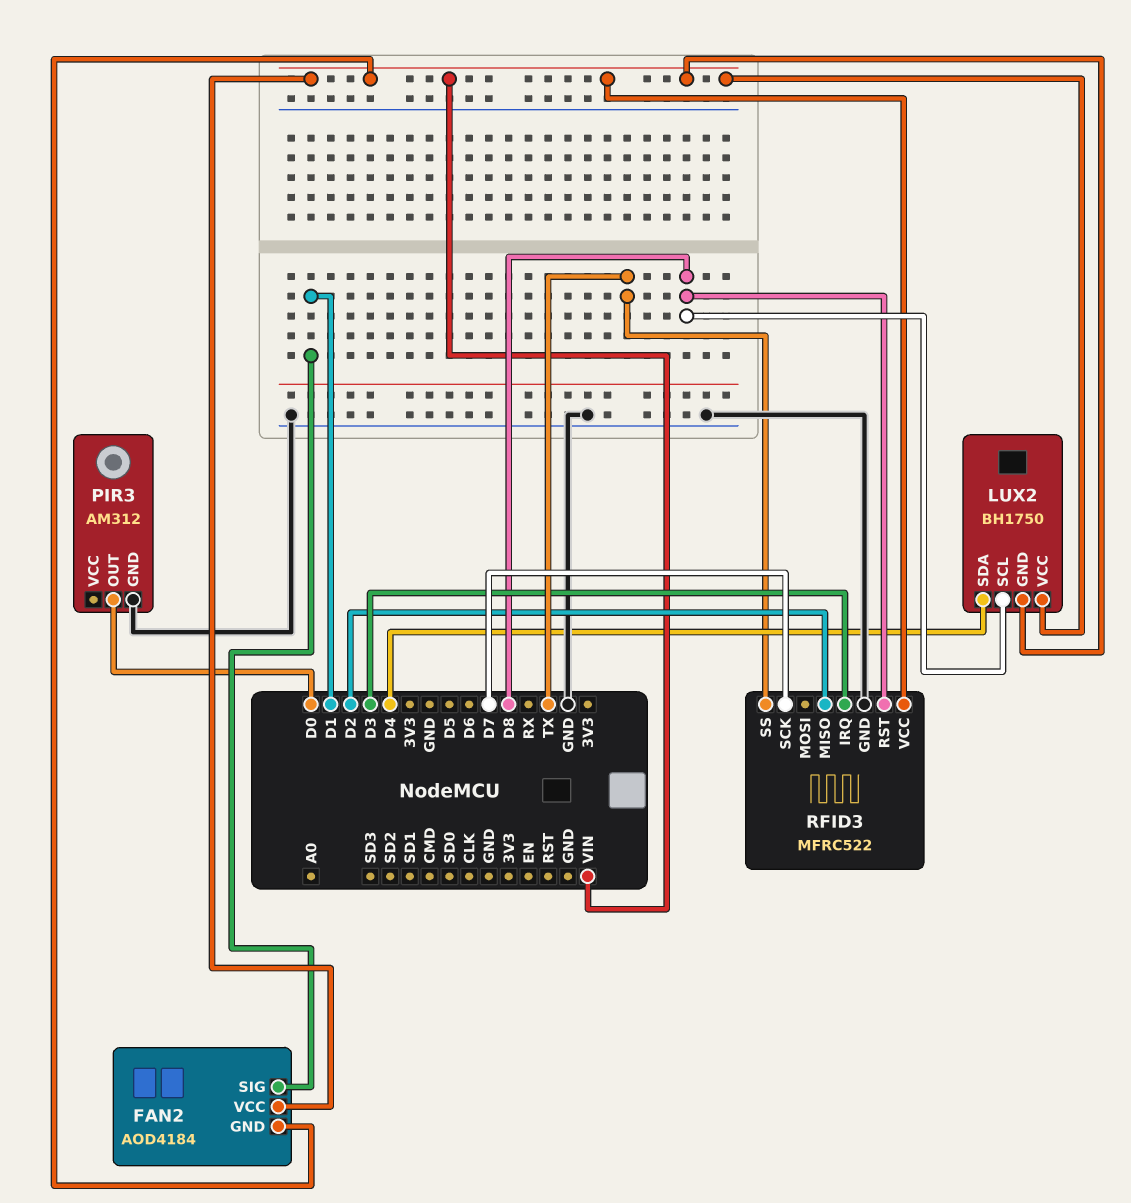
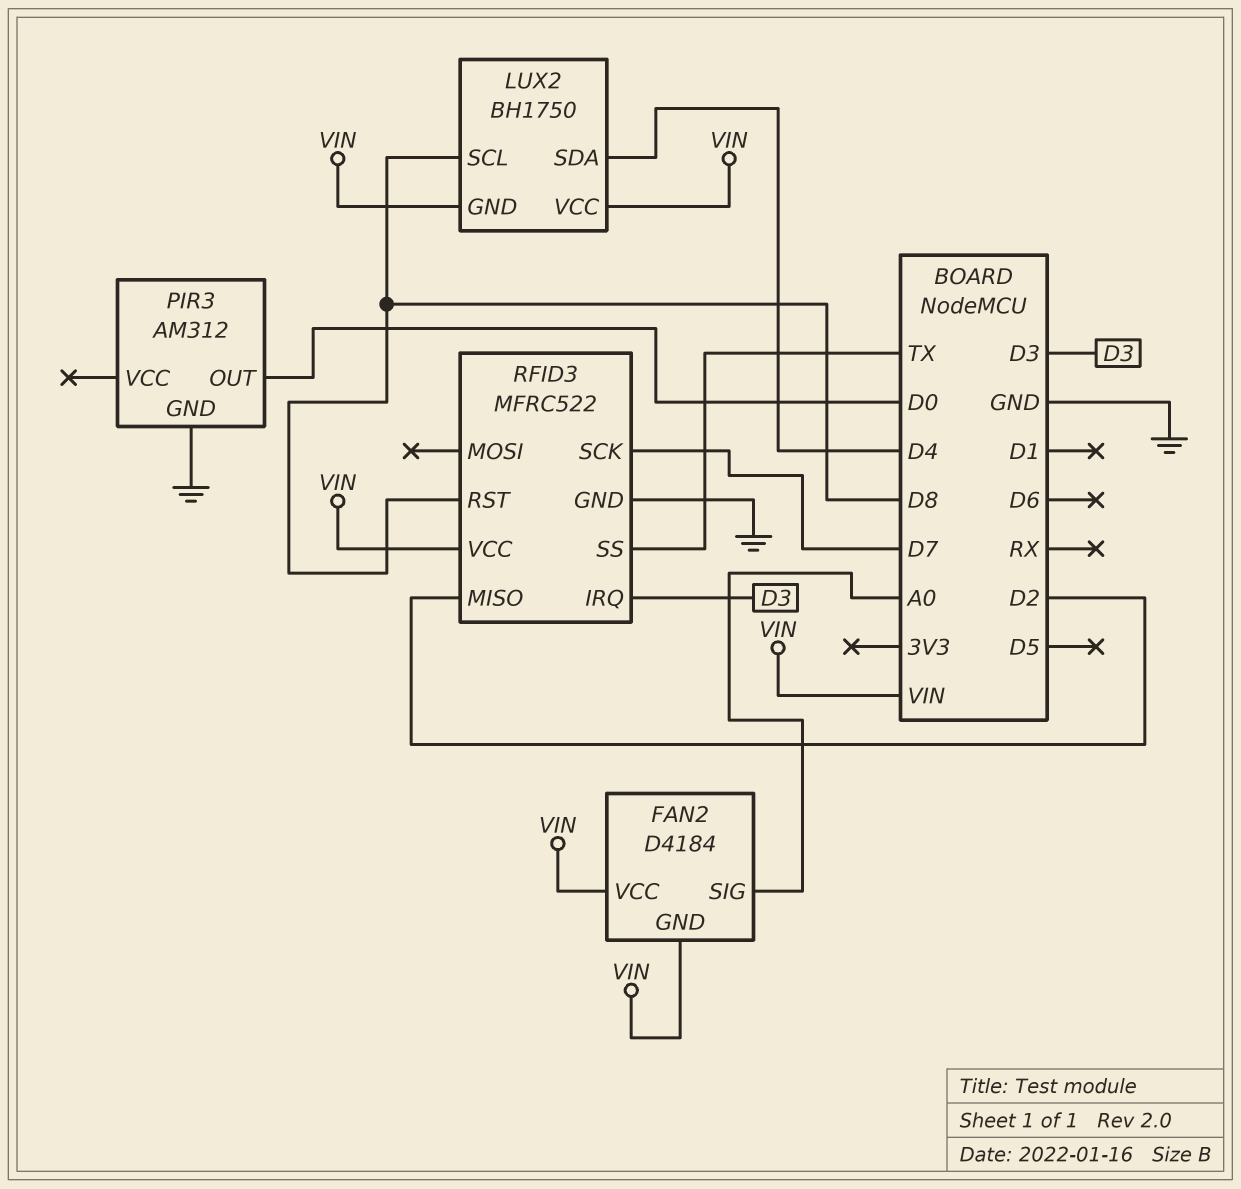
FAN2: AOD4184 -> D4184
FAN2 pin SIG: D1 -> A0

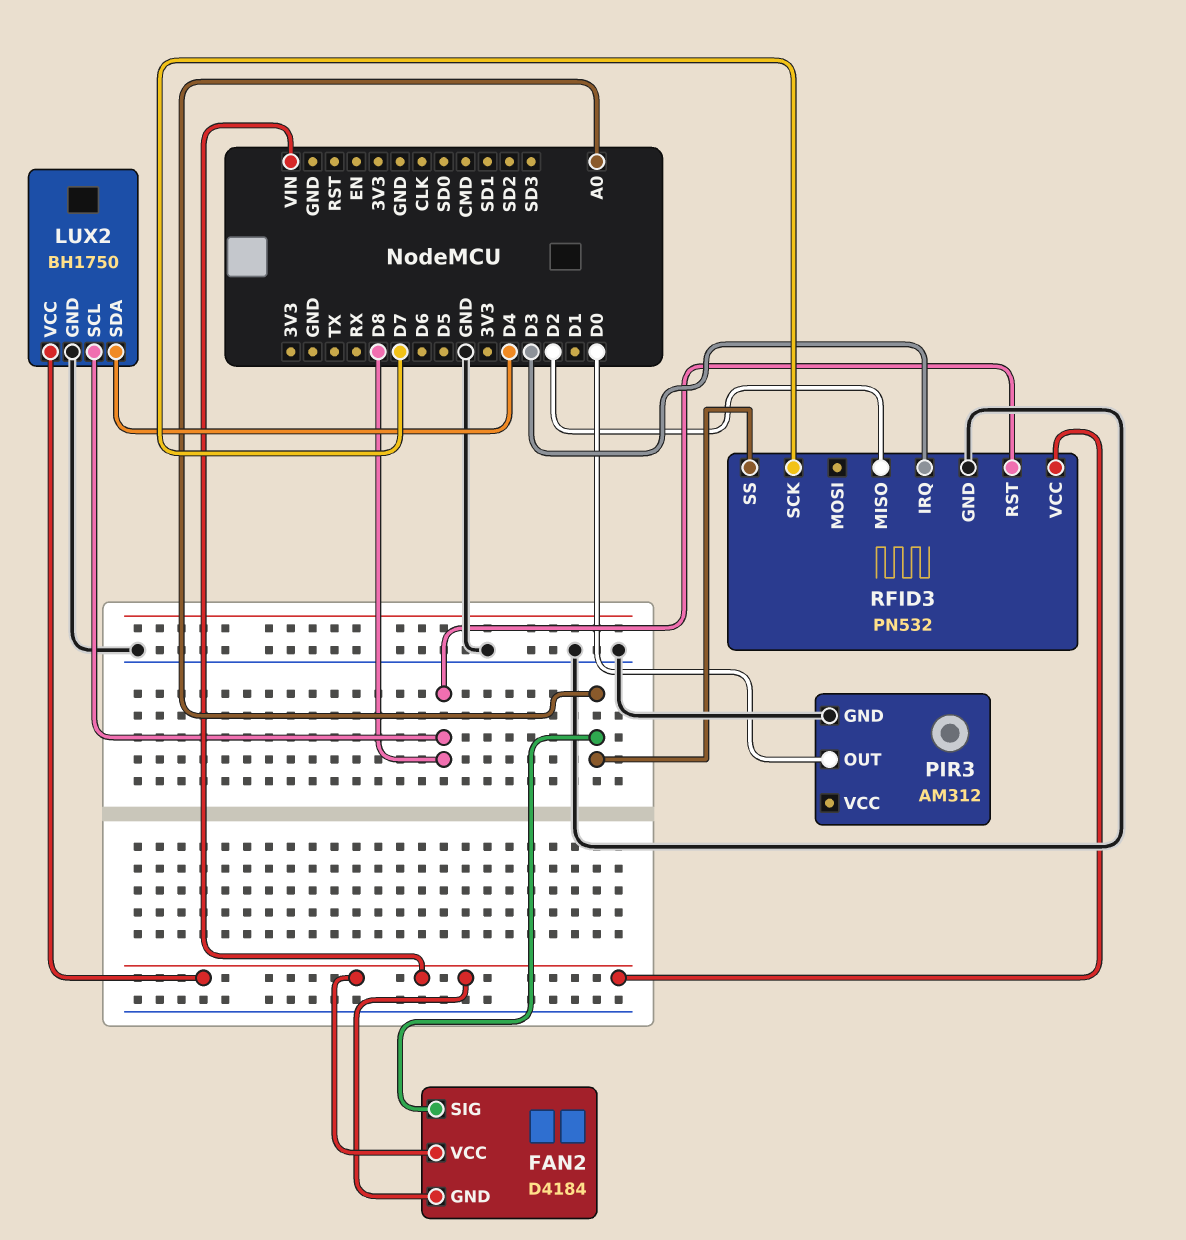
LUX2 pin GND: VIN -> GND
RFID3: MFRC522 -> PN532
RFID3 pin SS: TX -> A0

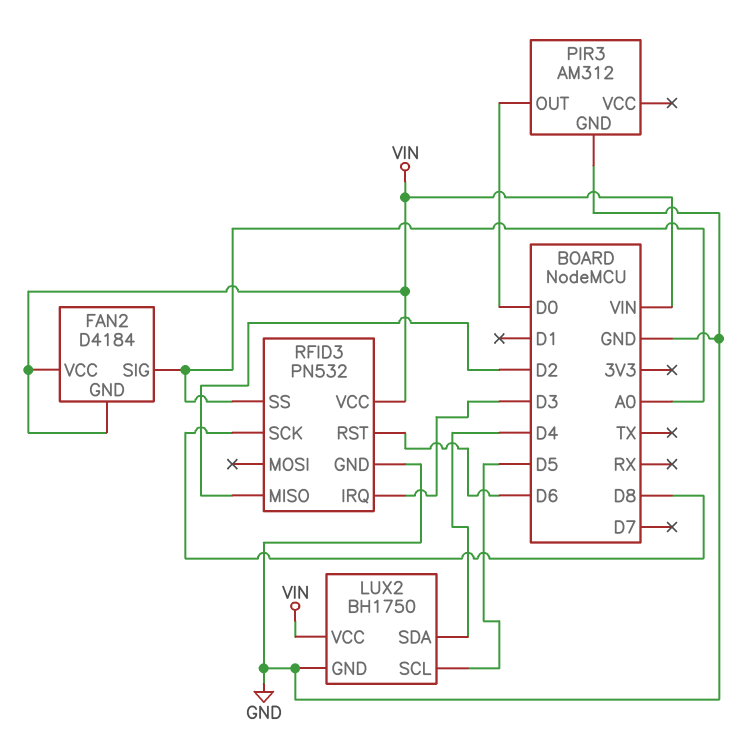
LUX2 pin SCL: D8 -> D5
RFID3 pin RST: D8 -> D6
RFID3 pin SCK: D7 -> D8

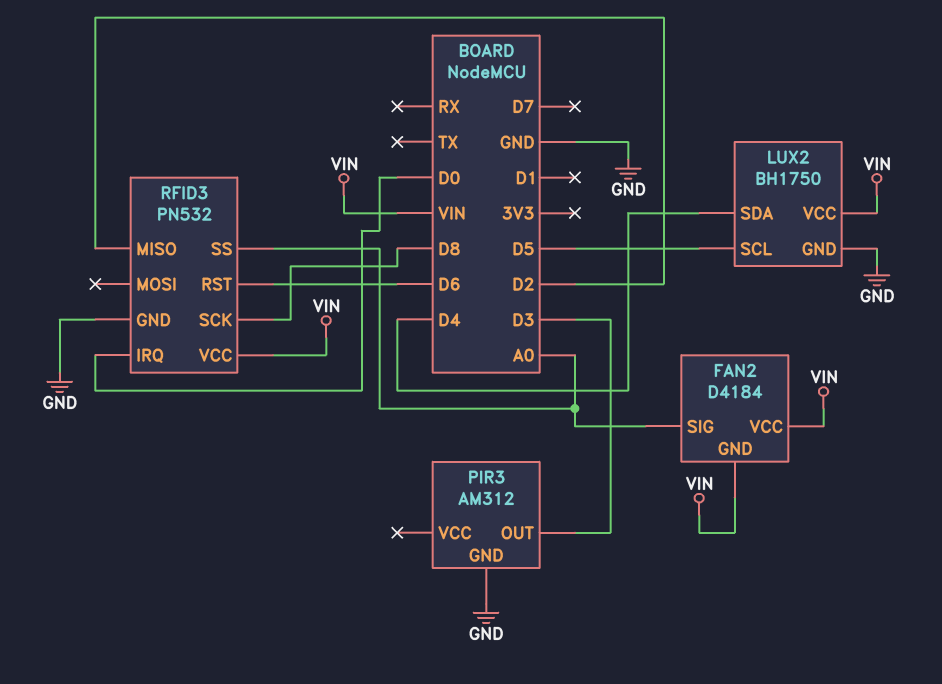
PIR3 pin OUT: D0 -> D3
RFID3 pin IRQ: D3 -> D0

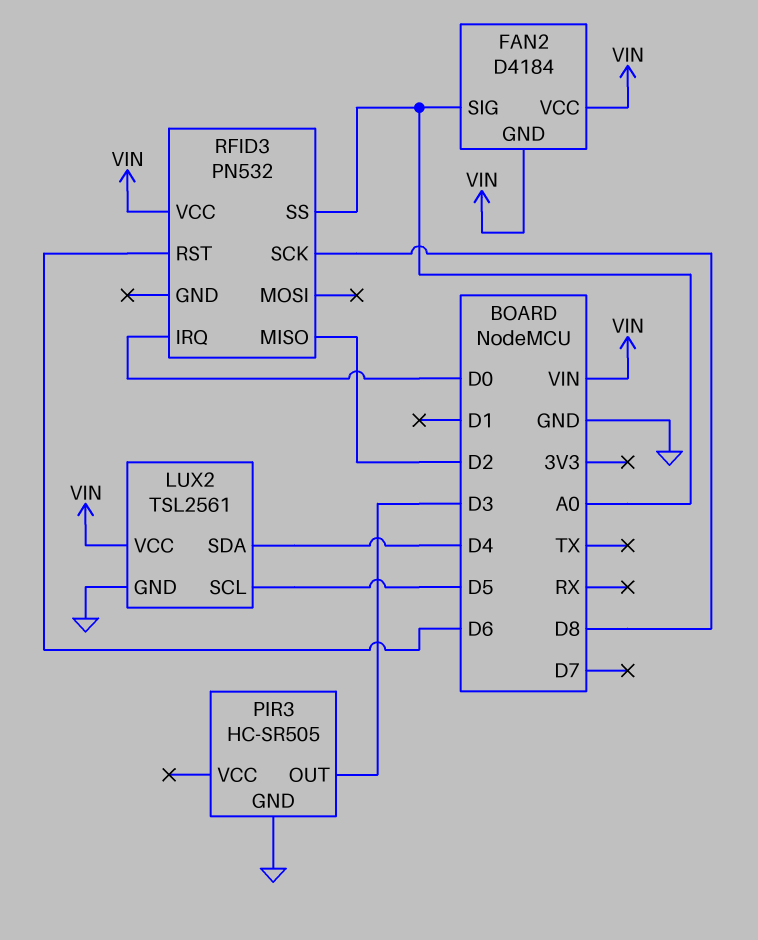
LUX2: BH1750 -> TSL2561
PIR3: AM312 -> HC-SR505
RFID3 pin GND: GND -> none

